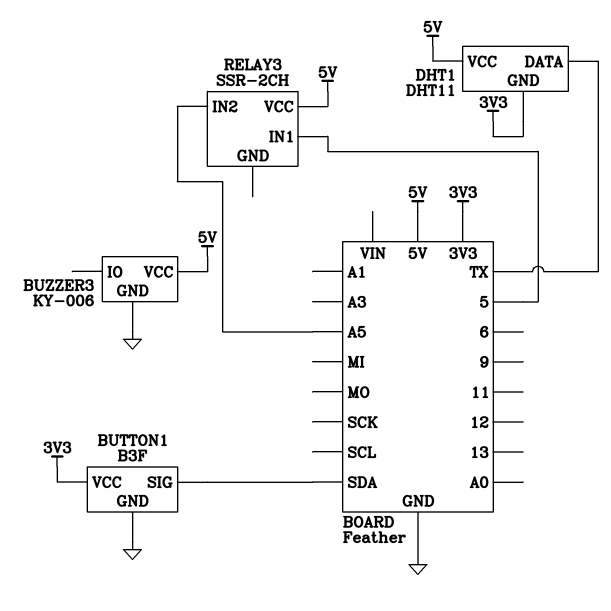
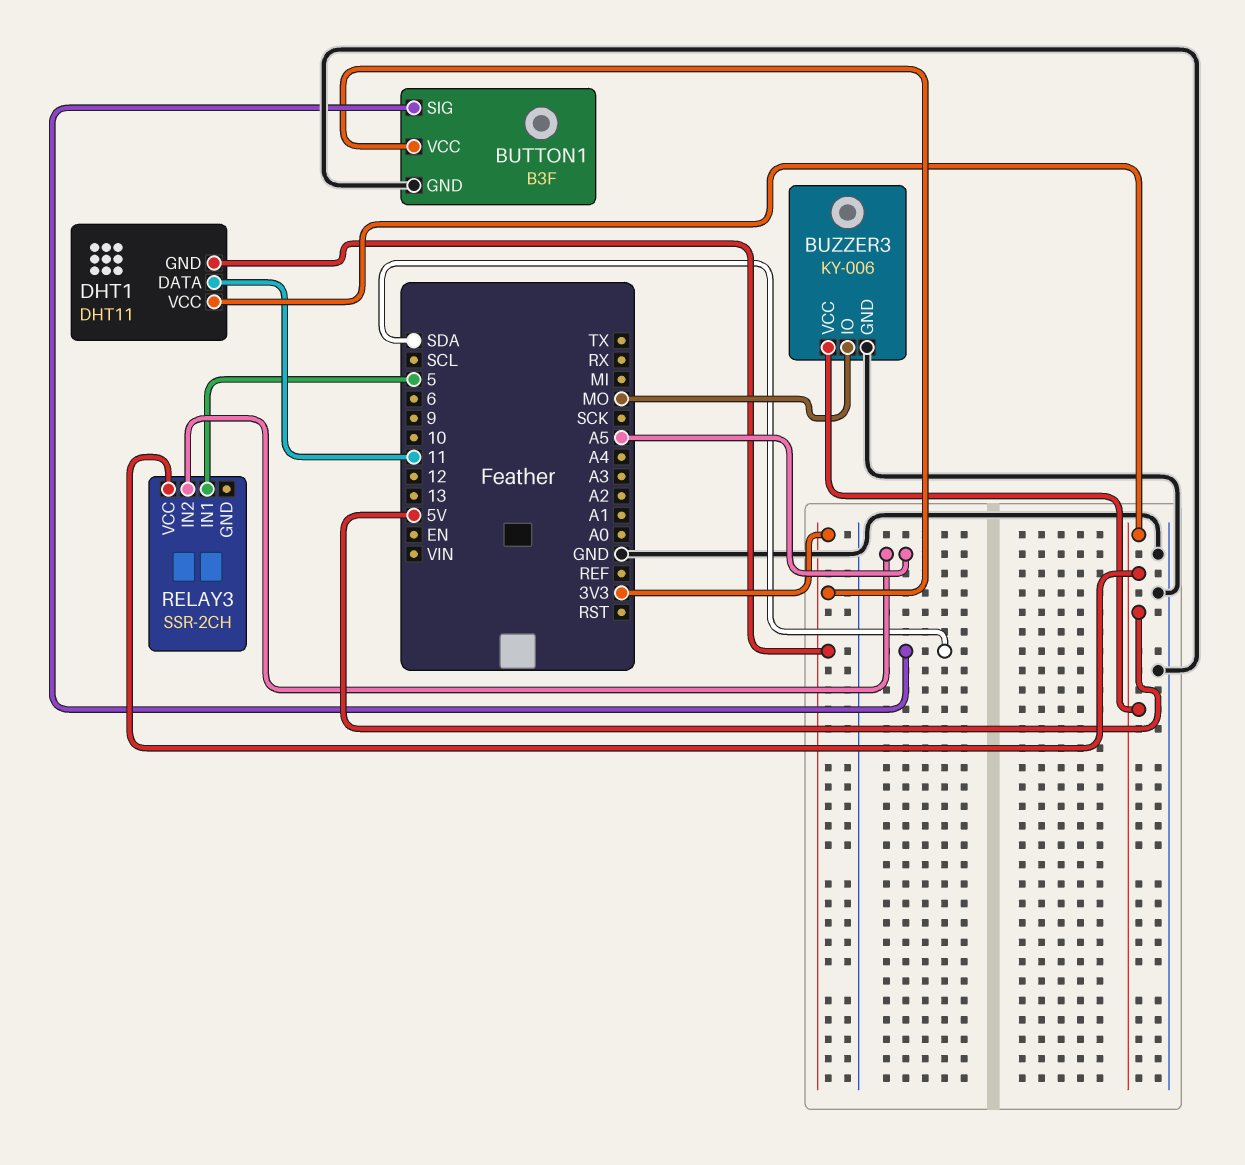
BUZZER3 pin IO: none -> MO
DHT1 pin DATA: TX -> 11

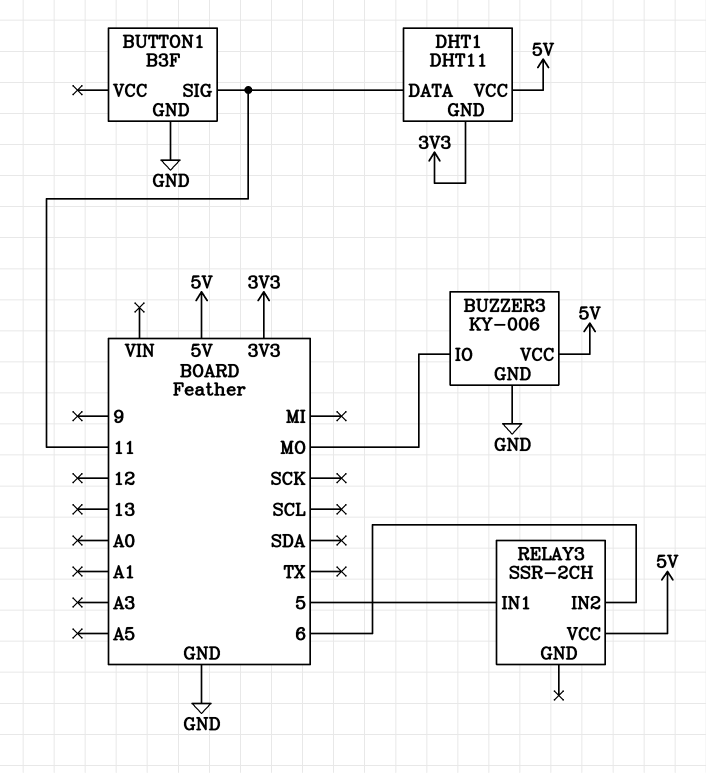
BUTTON1 pin SIG: SDA -> 11
BUTTON1 pin VCC: 3V3 -> none
RELAY3 pin IN2: A5 -> 6

